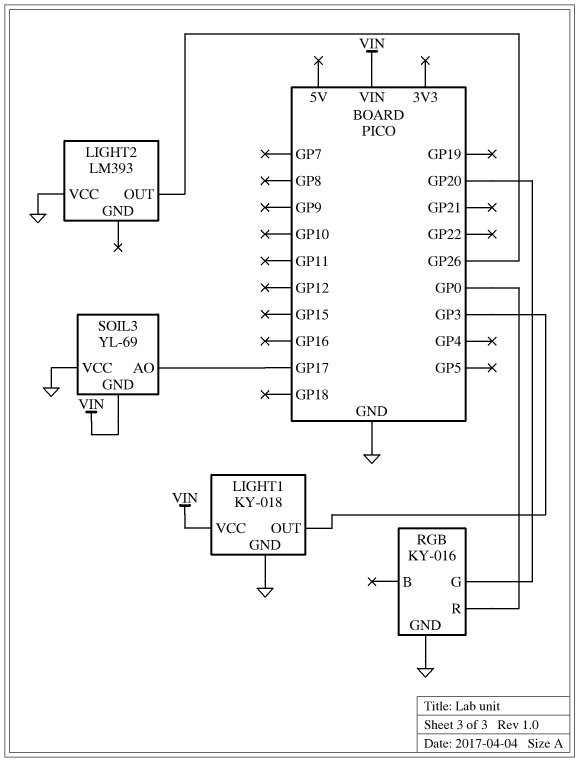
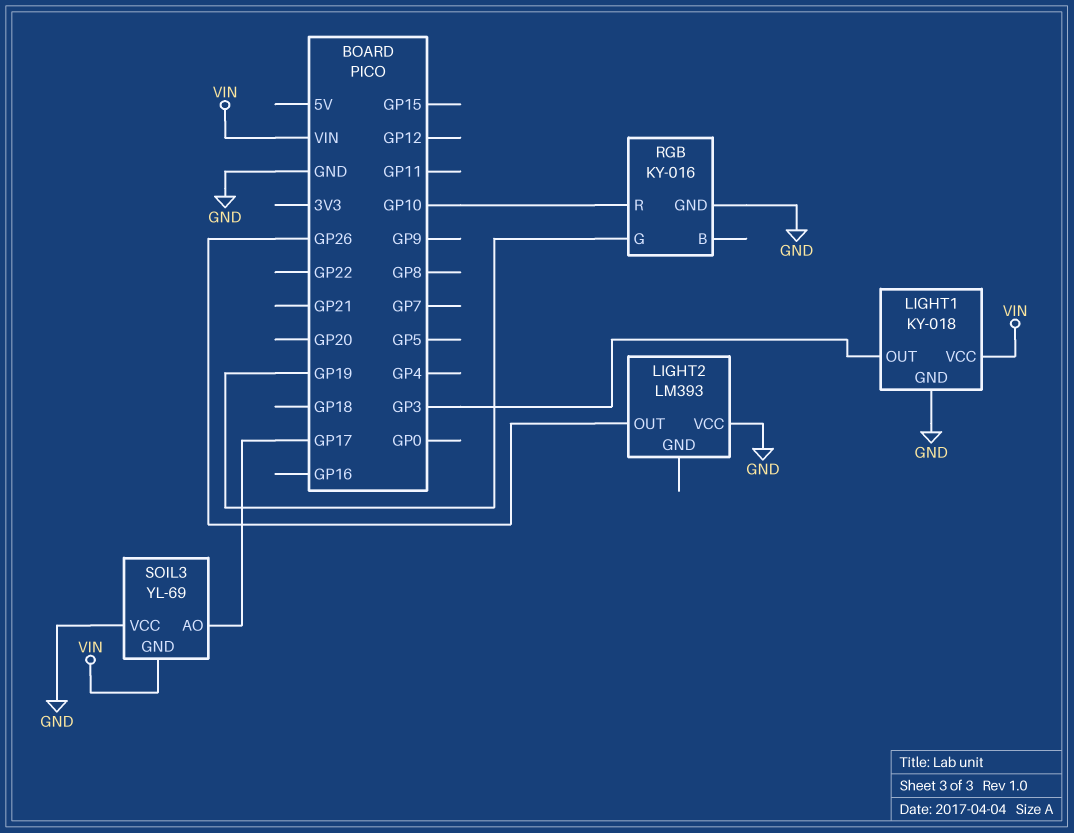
RGB pin G: GP20 -> GP19
RGB pin R: GP0 -> GP10

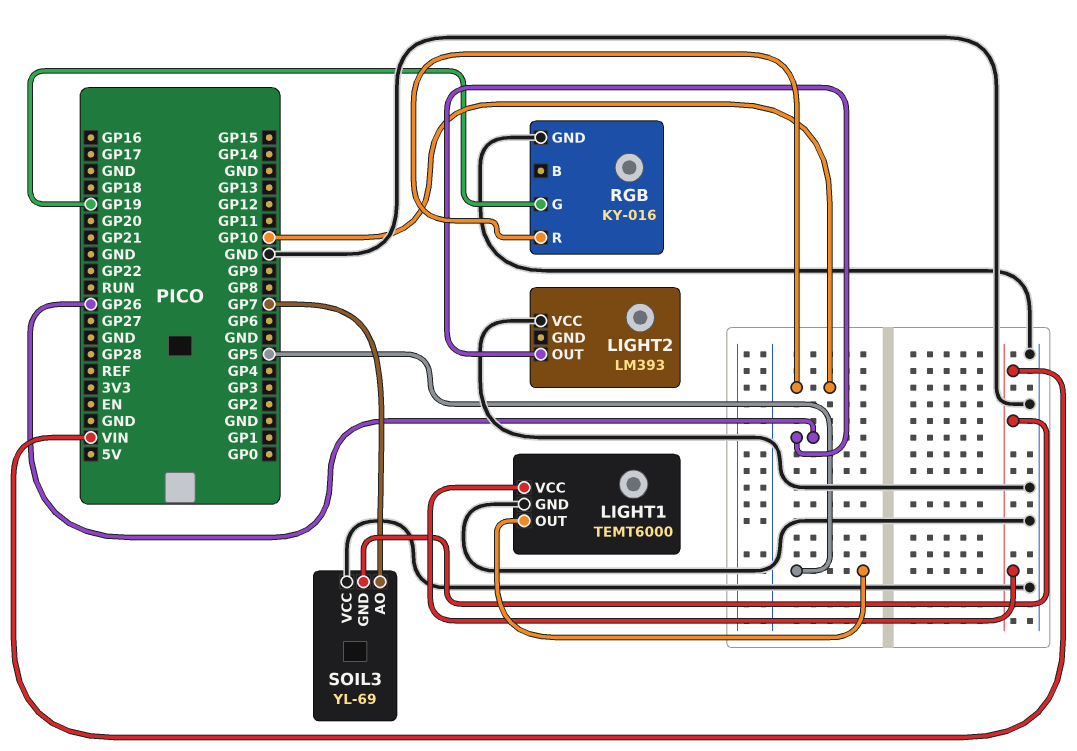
LIGHT1: KY-018 -> TEMT6000
LIGHT1 pin OUT: GP3 -> GP5
SOIL3 pin AO: GP17 -> GP7

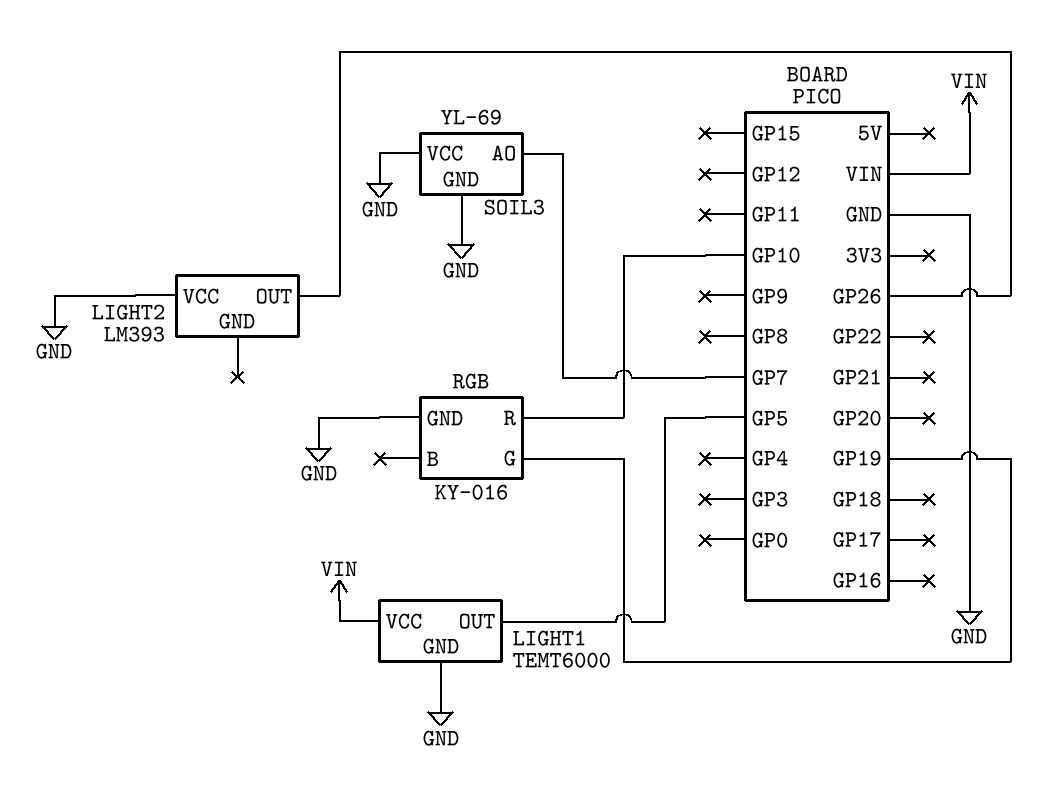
SOIL3 pin GND: VIN -> GND

